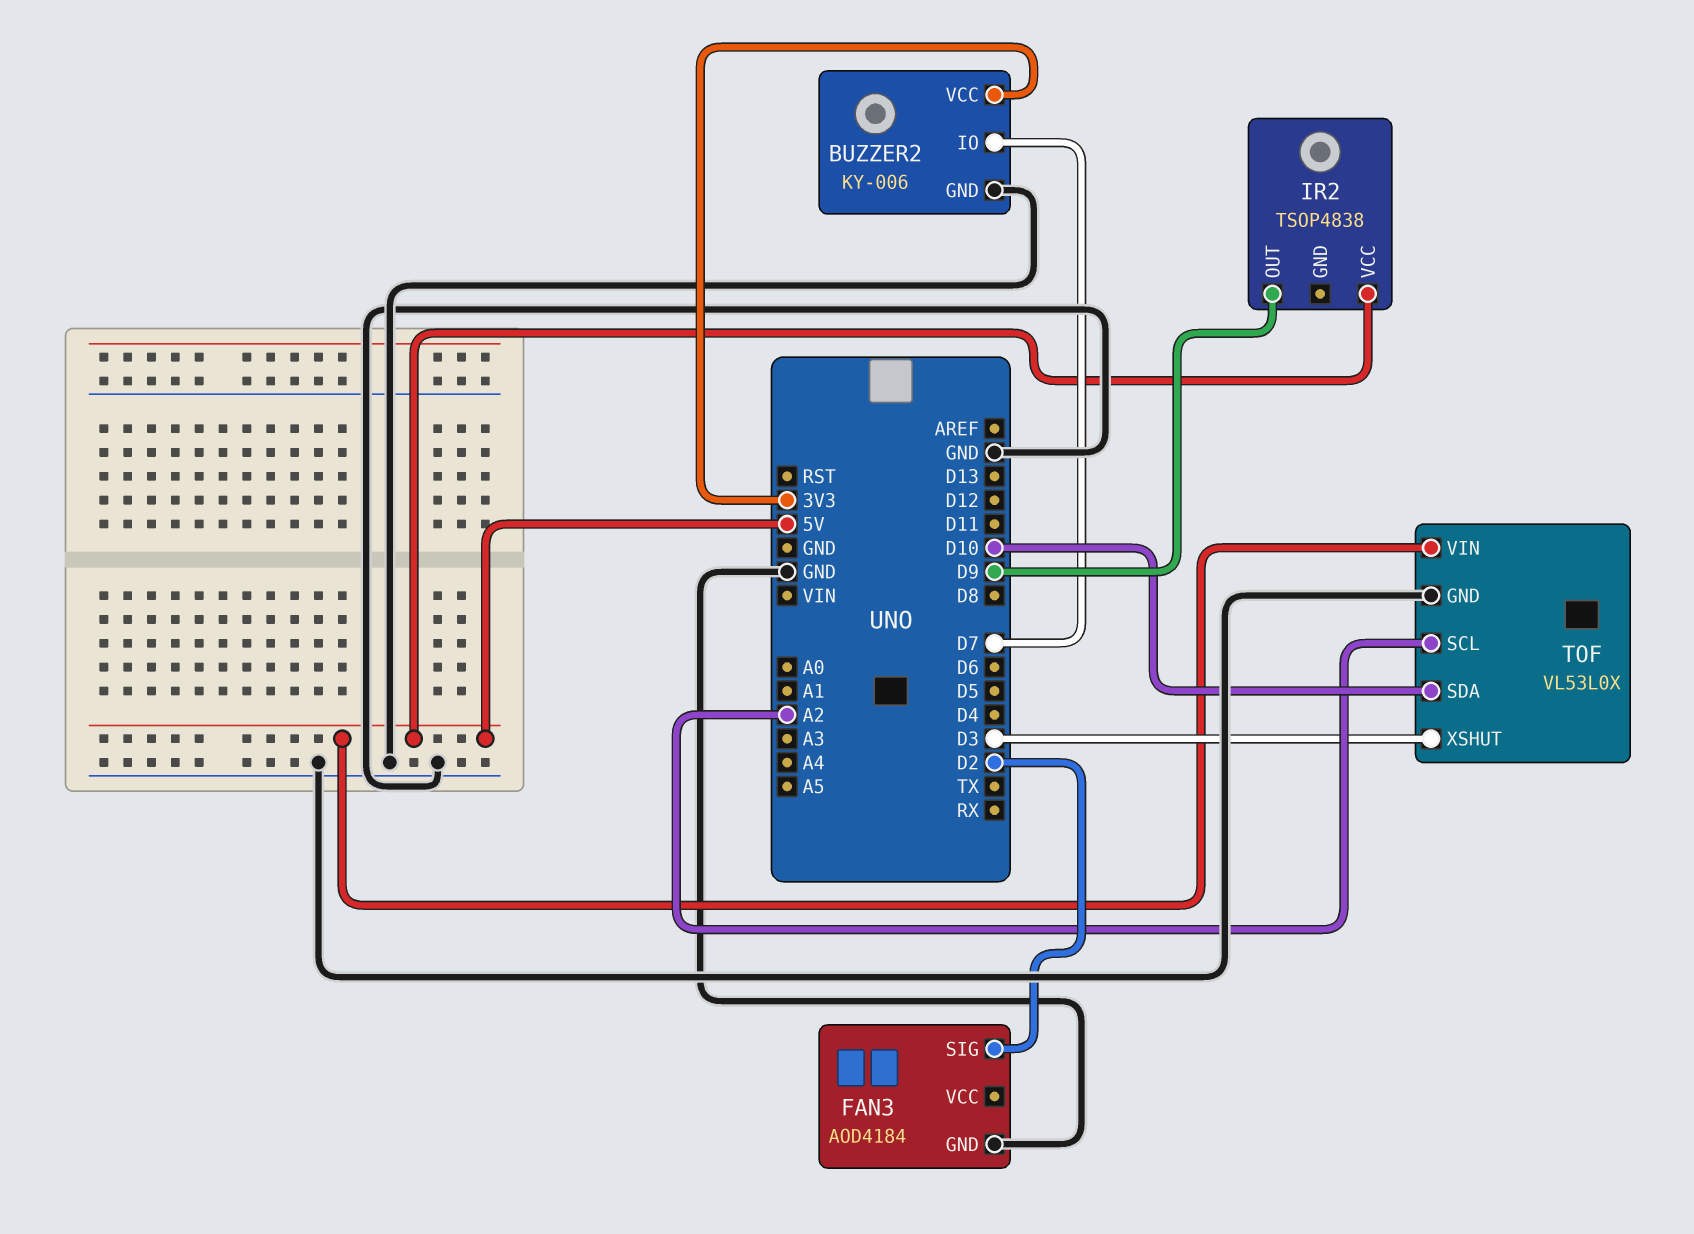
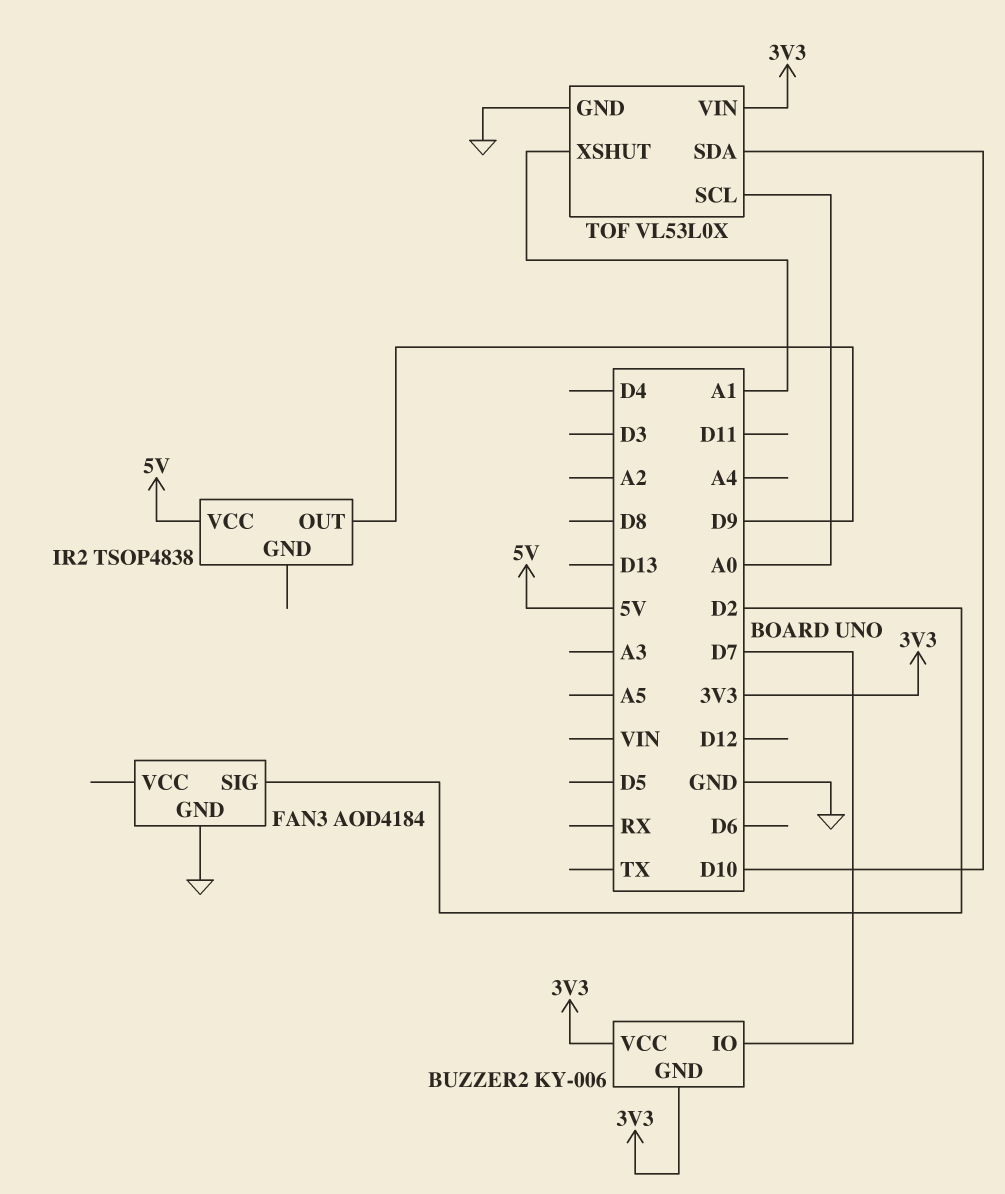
BUZZER2 pin GND: GND -> 3V3
TOF pin SCL: A2 -> A0
TOF pin VIN: 5V -> 3V3
TOF pin XSHUT: D3 -> A1

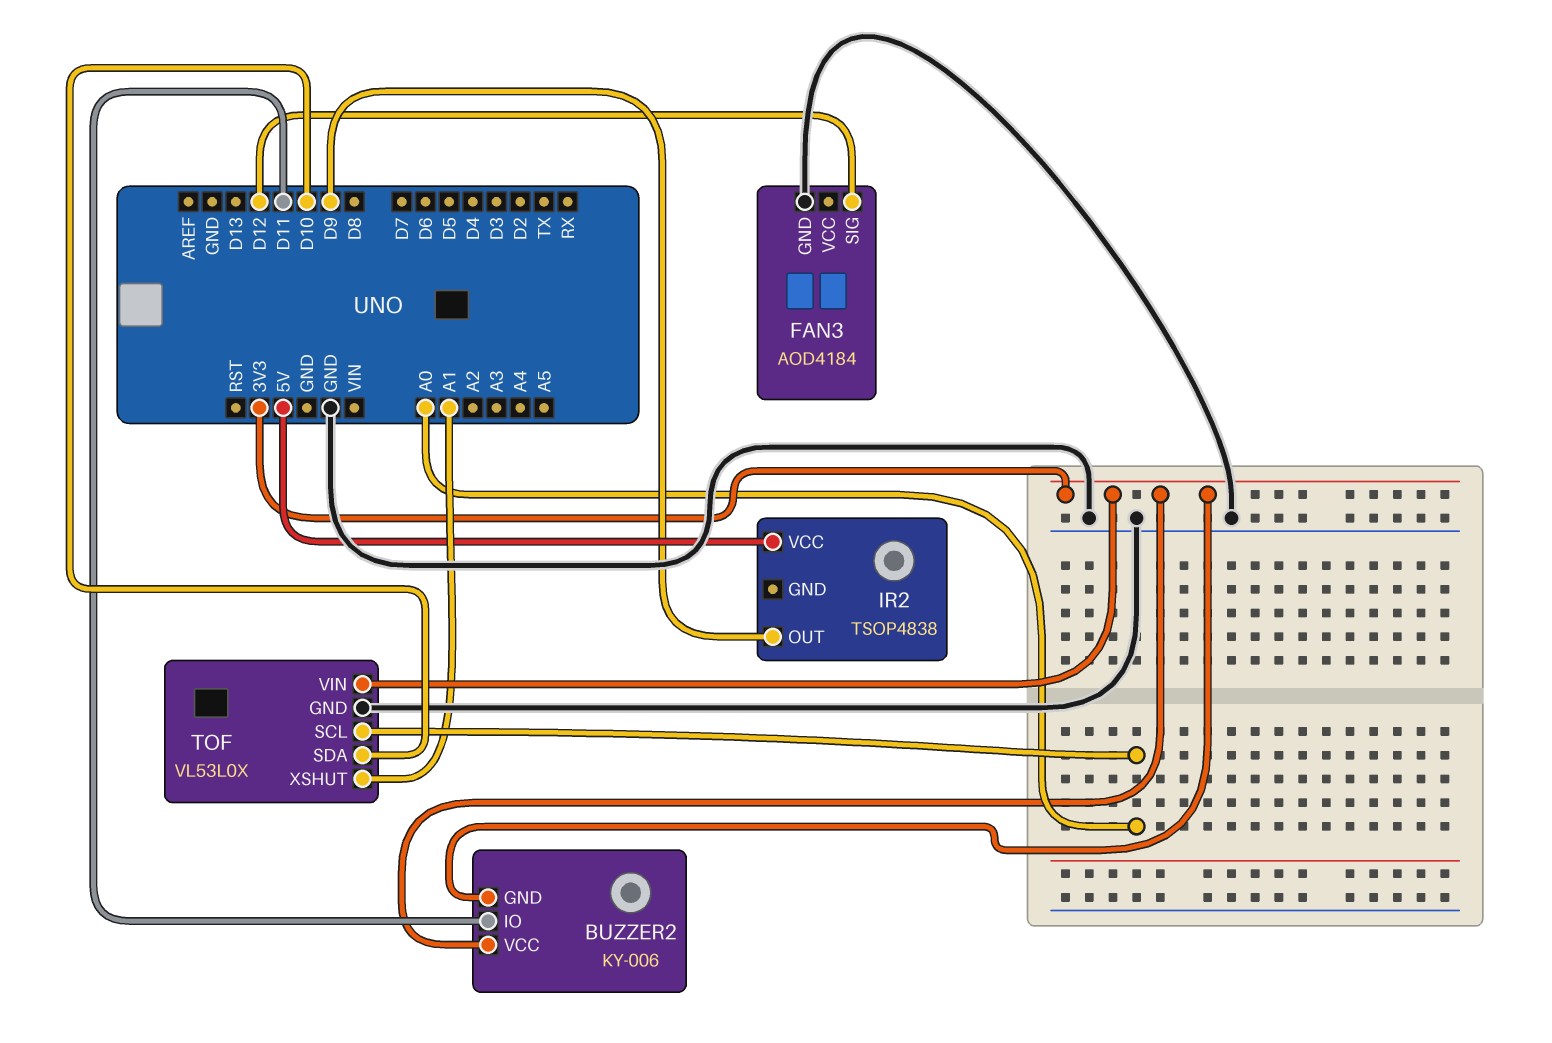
BUZZER2 pin IO: D7 -> D11
FAN3 pin SIG: D2 -> D12

